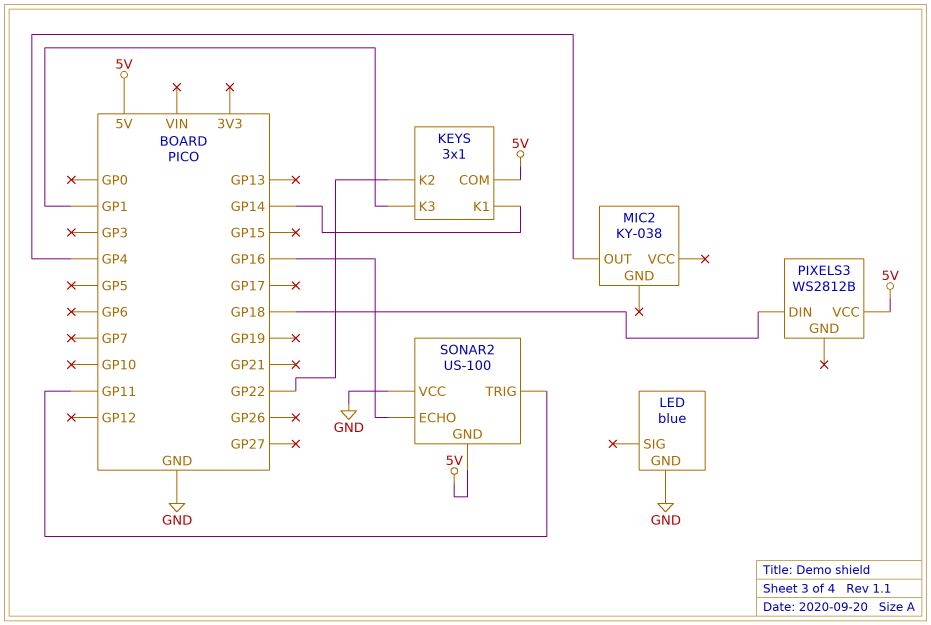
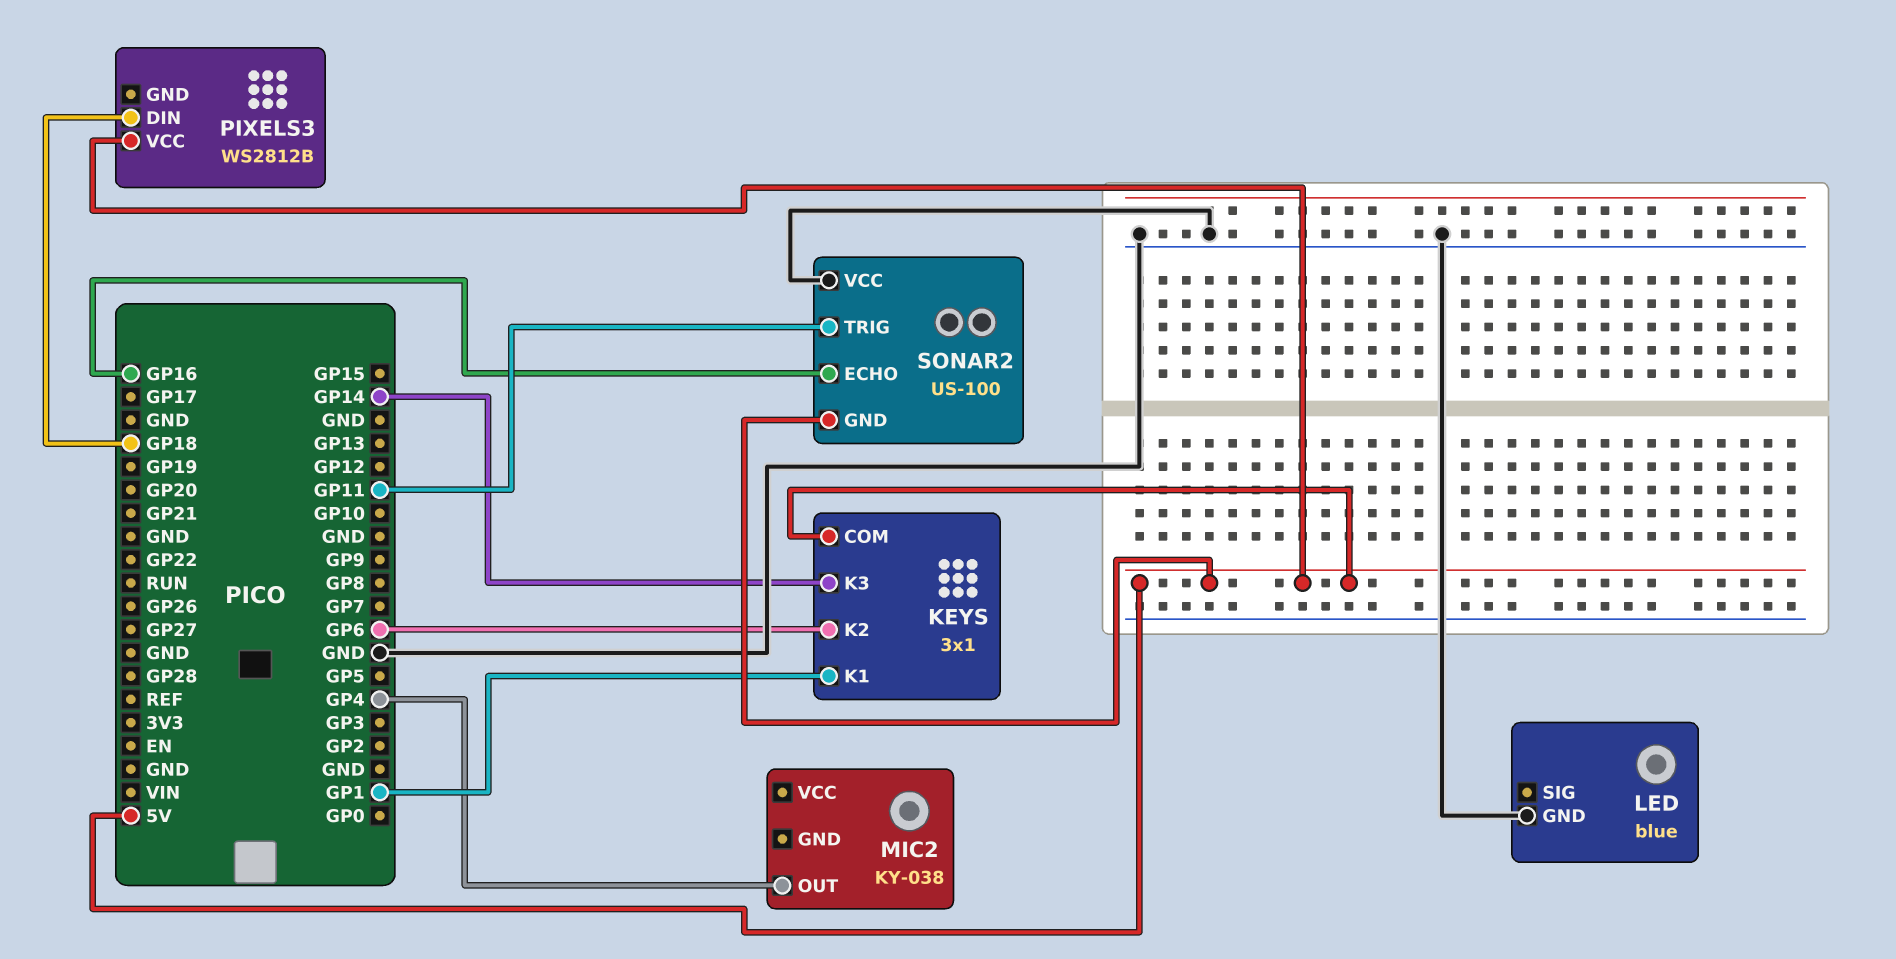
KEYS pin K1: GP14 -> GP1
KEYS pin K2: GP22 -> GP6
KEYS pin K3: GP1 -> GP14

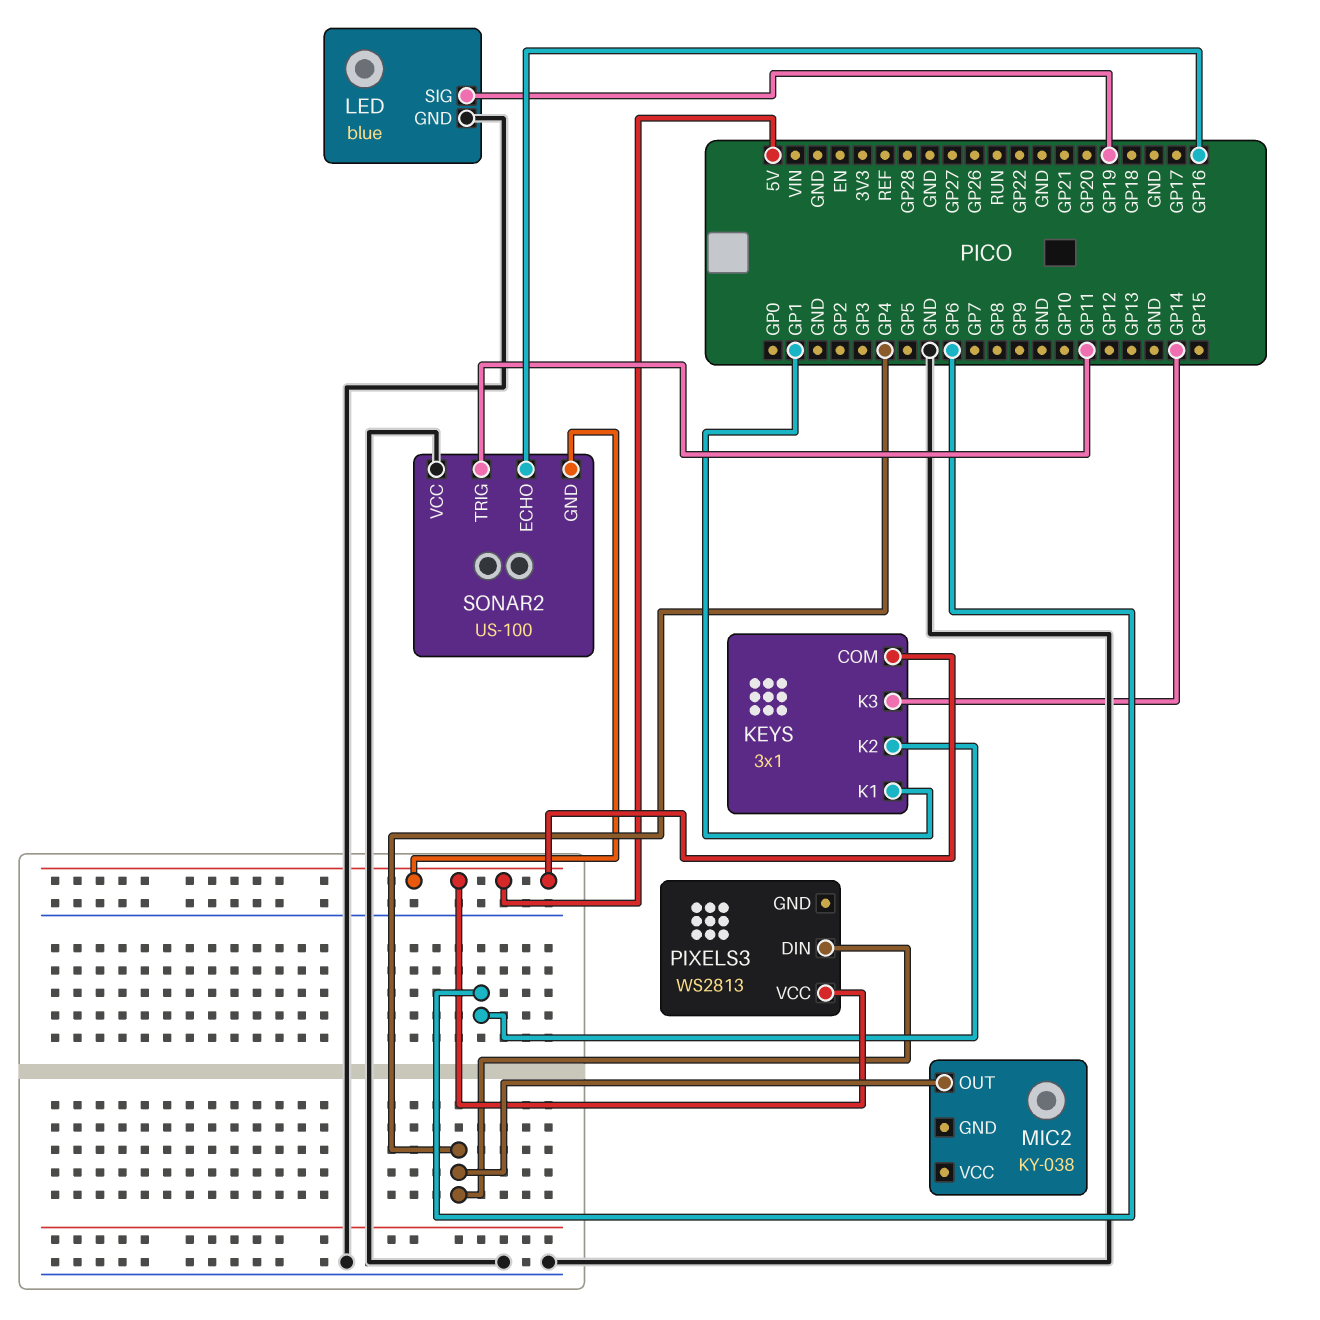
LED pin SIG: none -> GP19
PIXELS3: WS2812B -> WS2813
PIXELS3 pin DIN: GP18 -> GP4

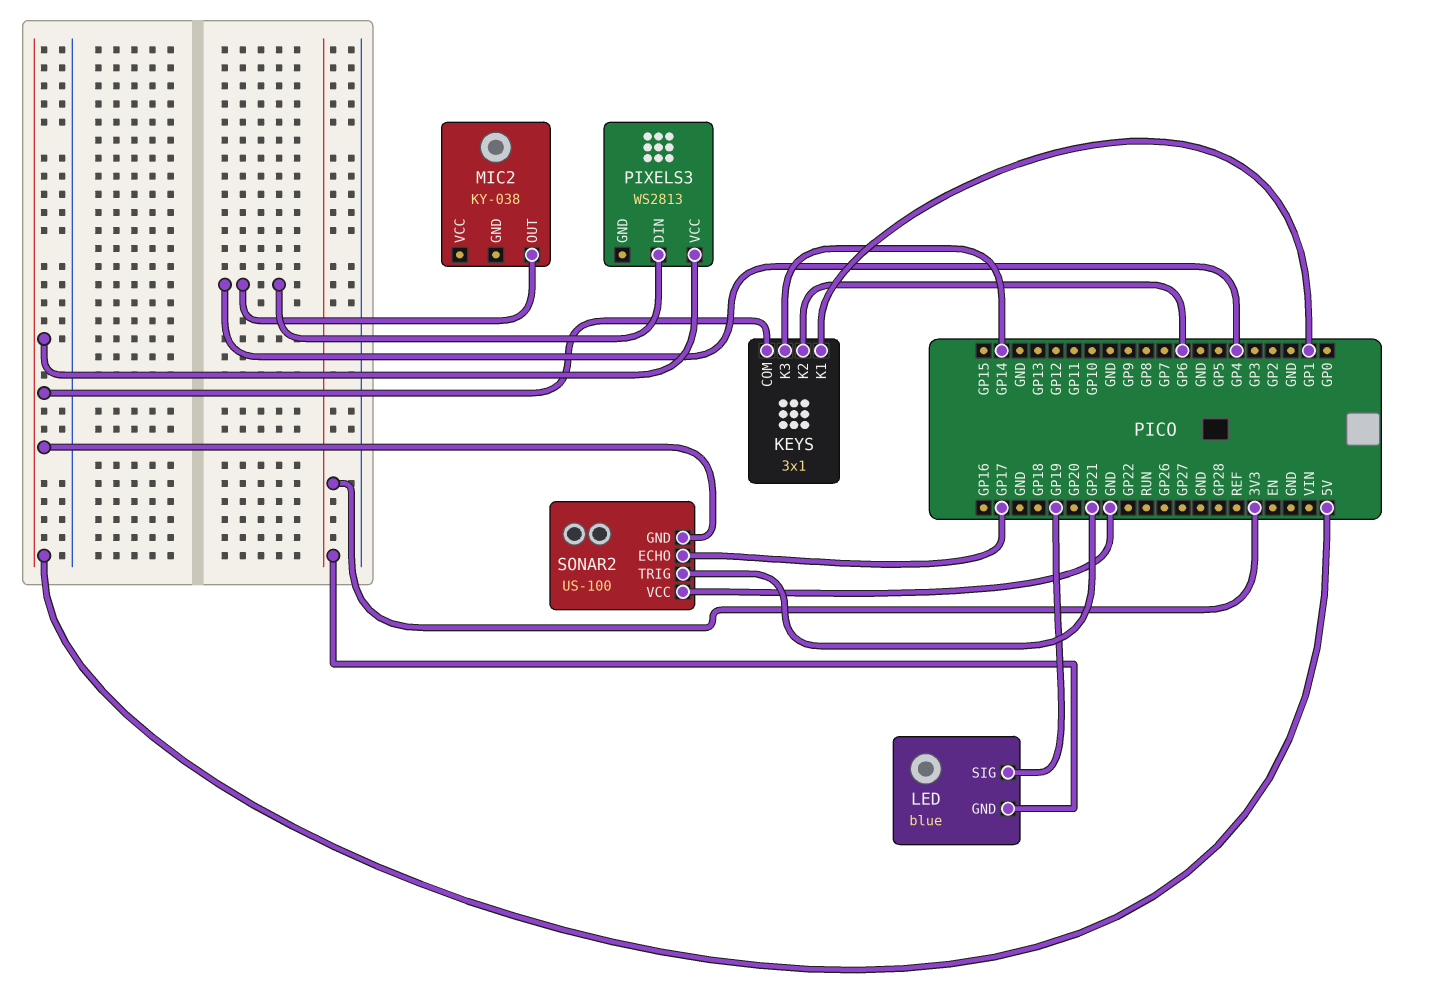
LED pin GND: GND -> 3V3
SONAR2 pin ECHO: GP16 -> GP17
SONAR2 pin TRIG: GP11 -> GP21

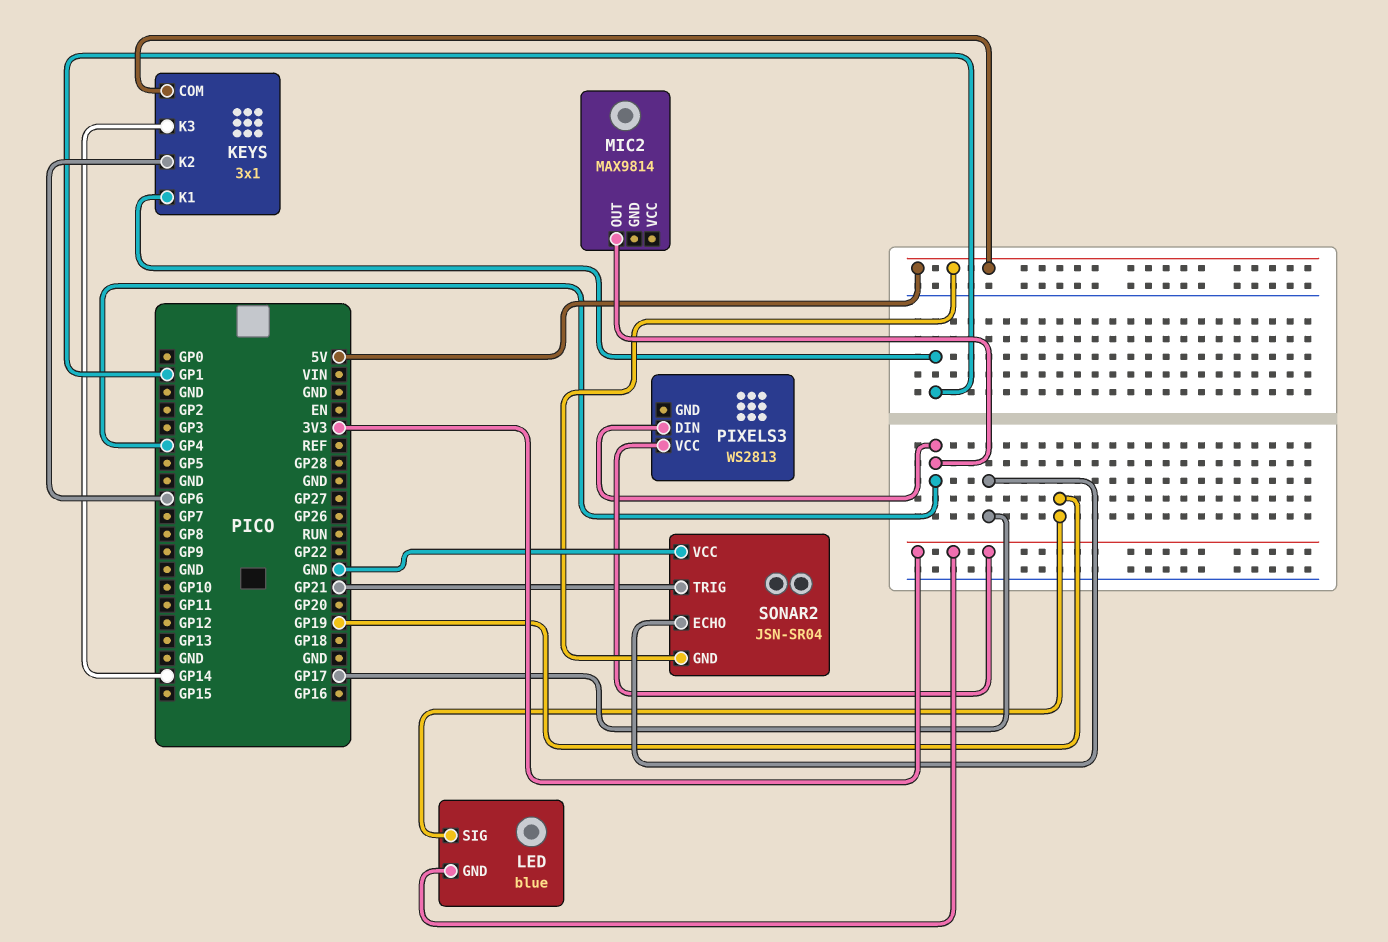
MIC2: KY-038 -> MAX9814
PIXELS3 pin VCC: 5V -> 3V3
SONAR2: US-100 -> JSN-SR04

